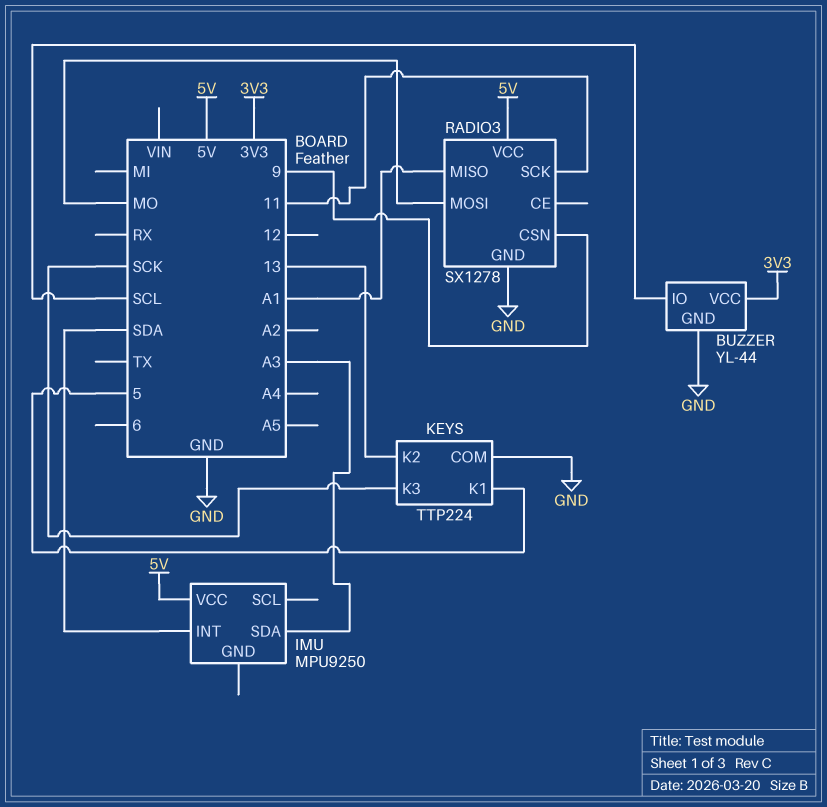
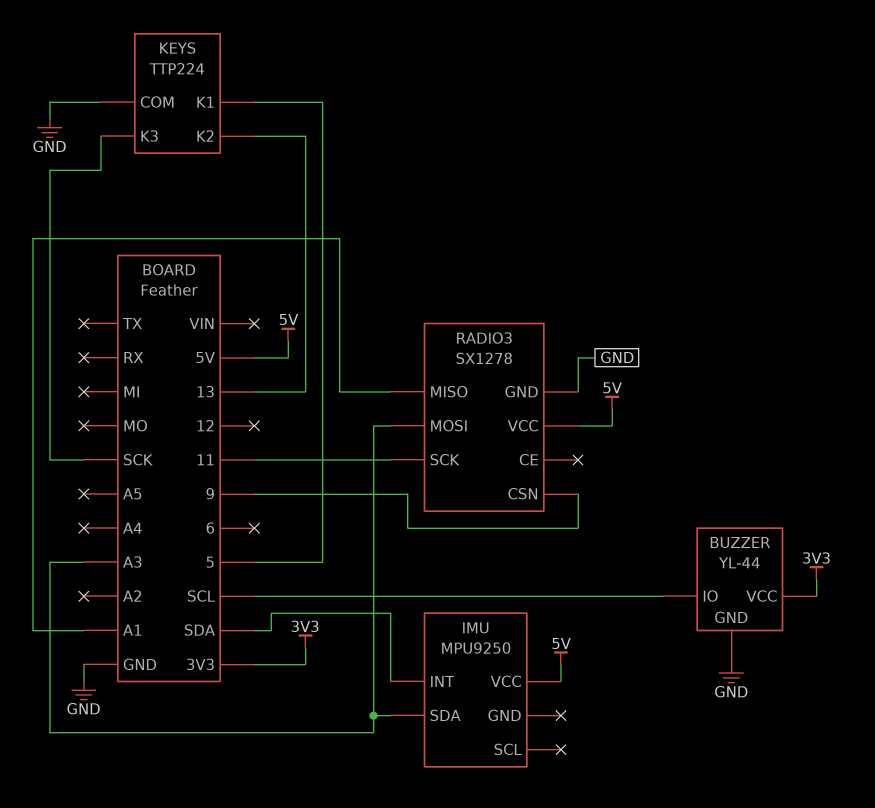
RADIO3 pin MOSI: MO -> A3

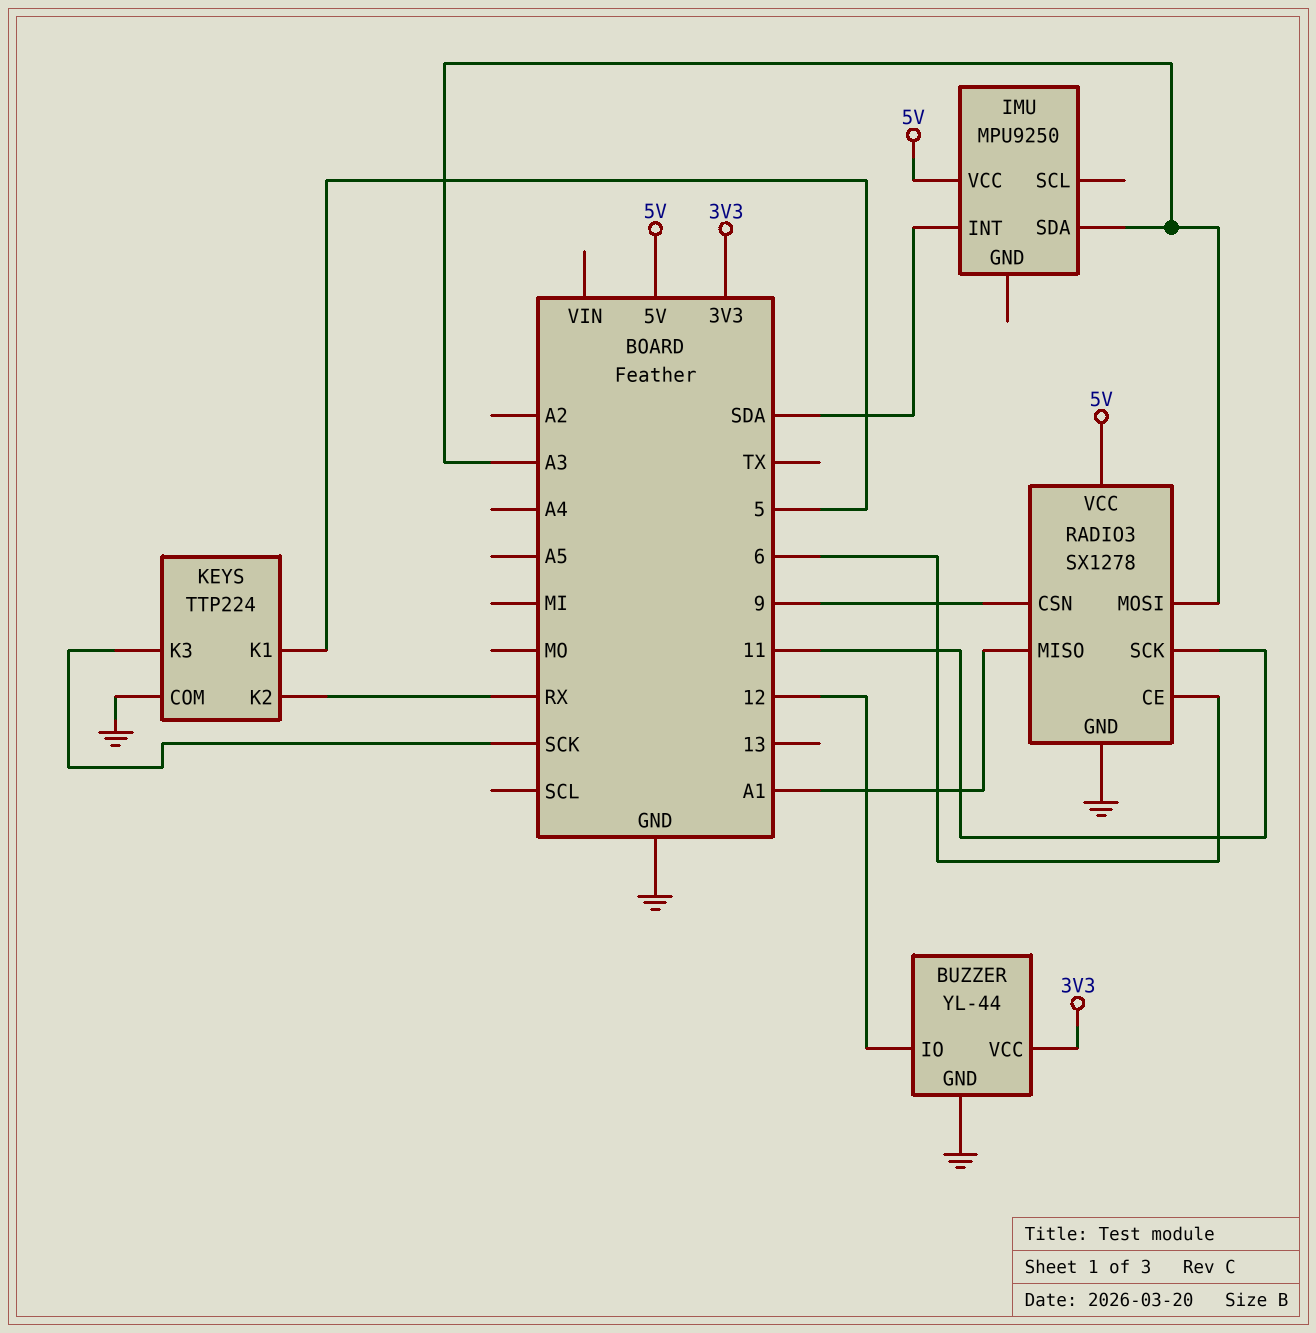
BUZZER pin IO: SCL -> 12
KEYS pin K2: 13 -> RX
RADIO3 pin CE: none -> 6

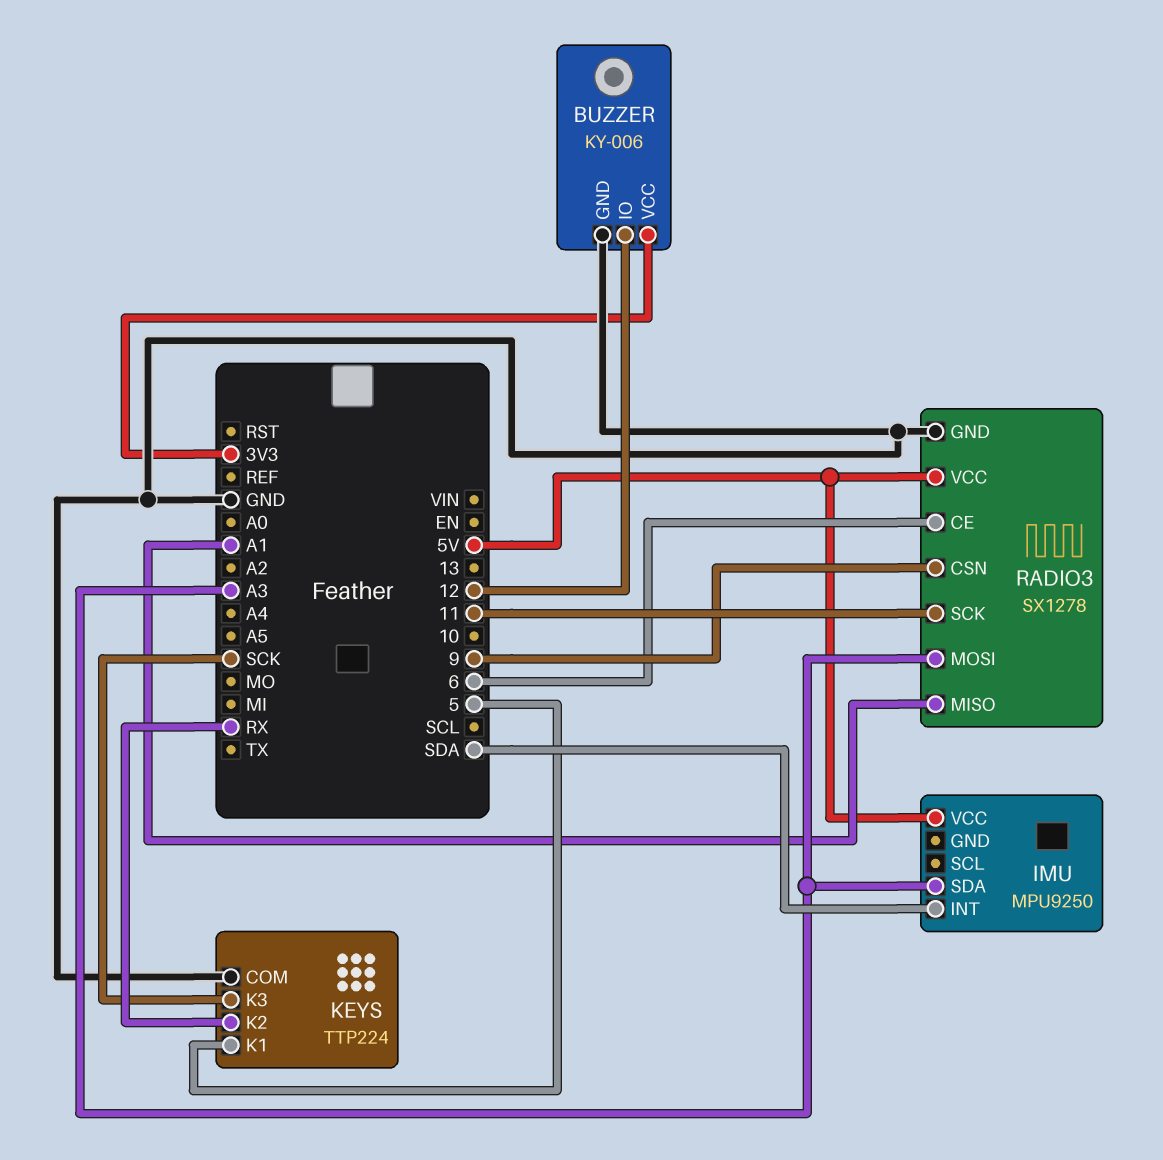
BUZZER: YL-44 -> KY-006

